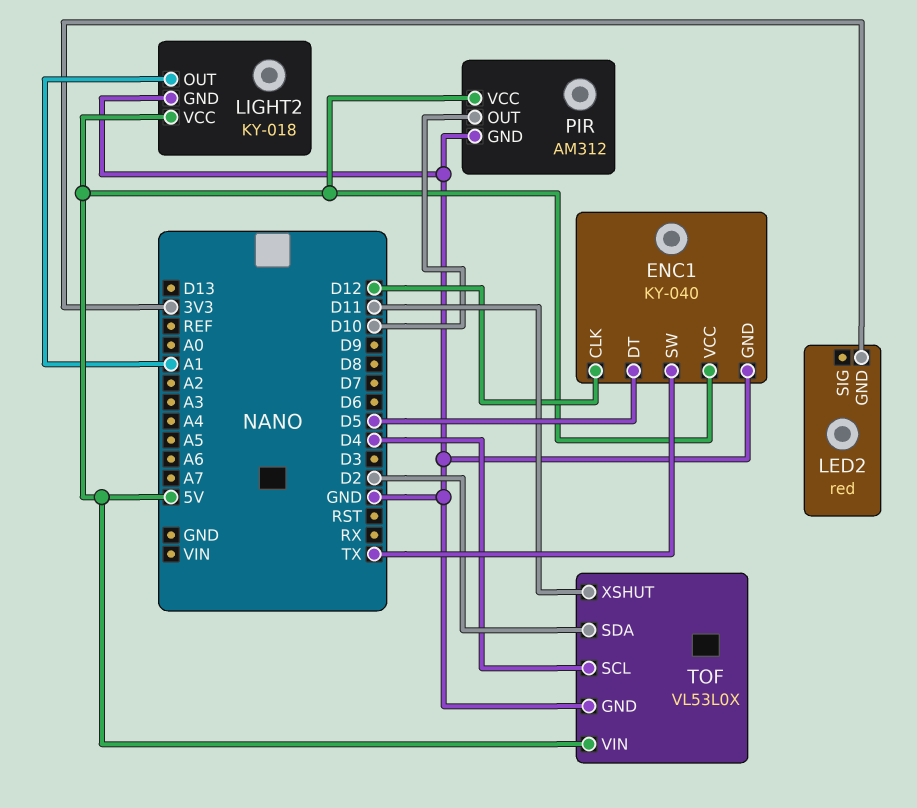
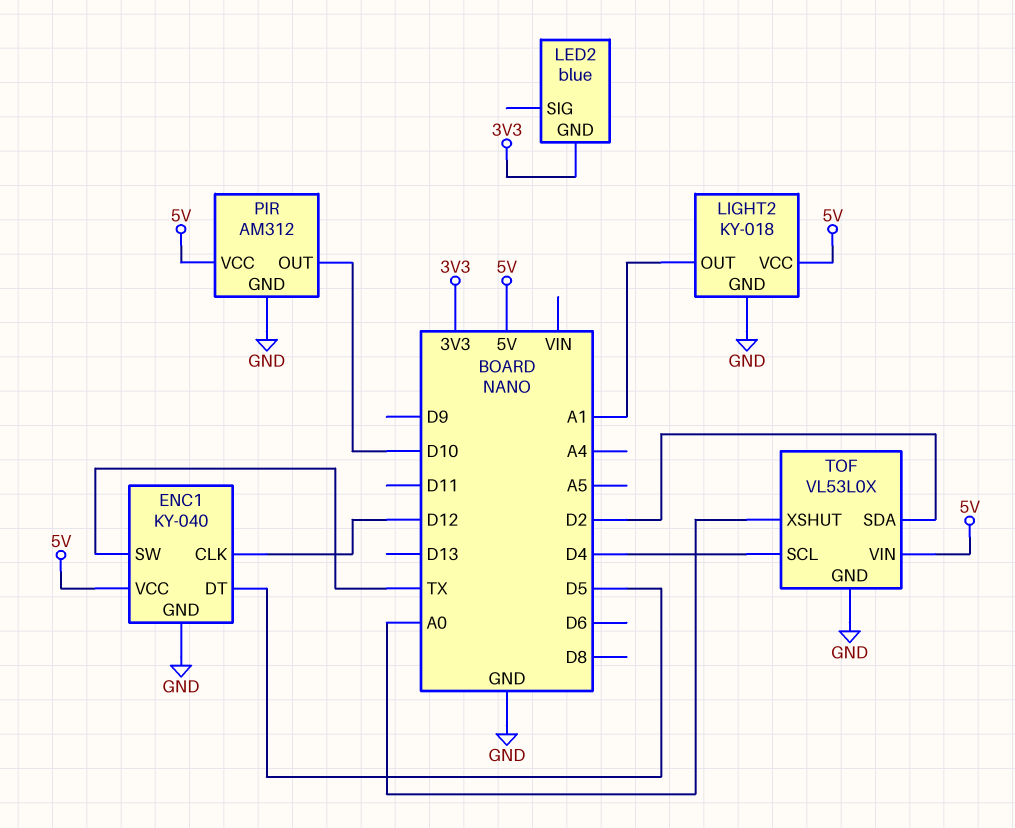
LED2: red -> blue
TOF pin XSHUT: D11 -> A0

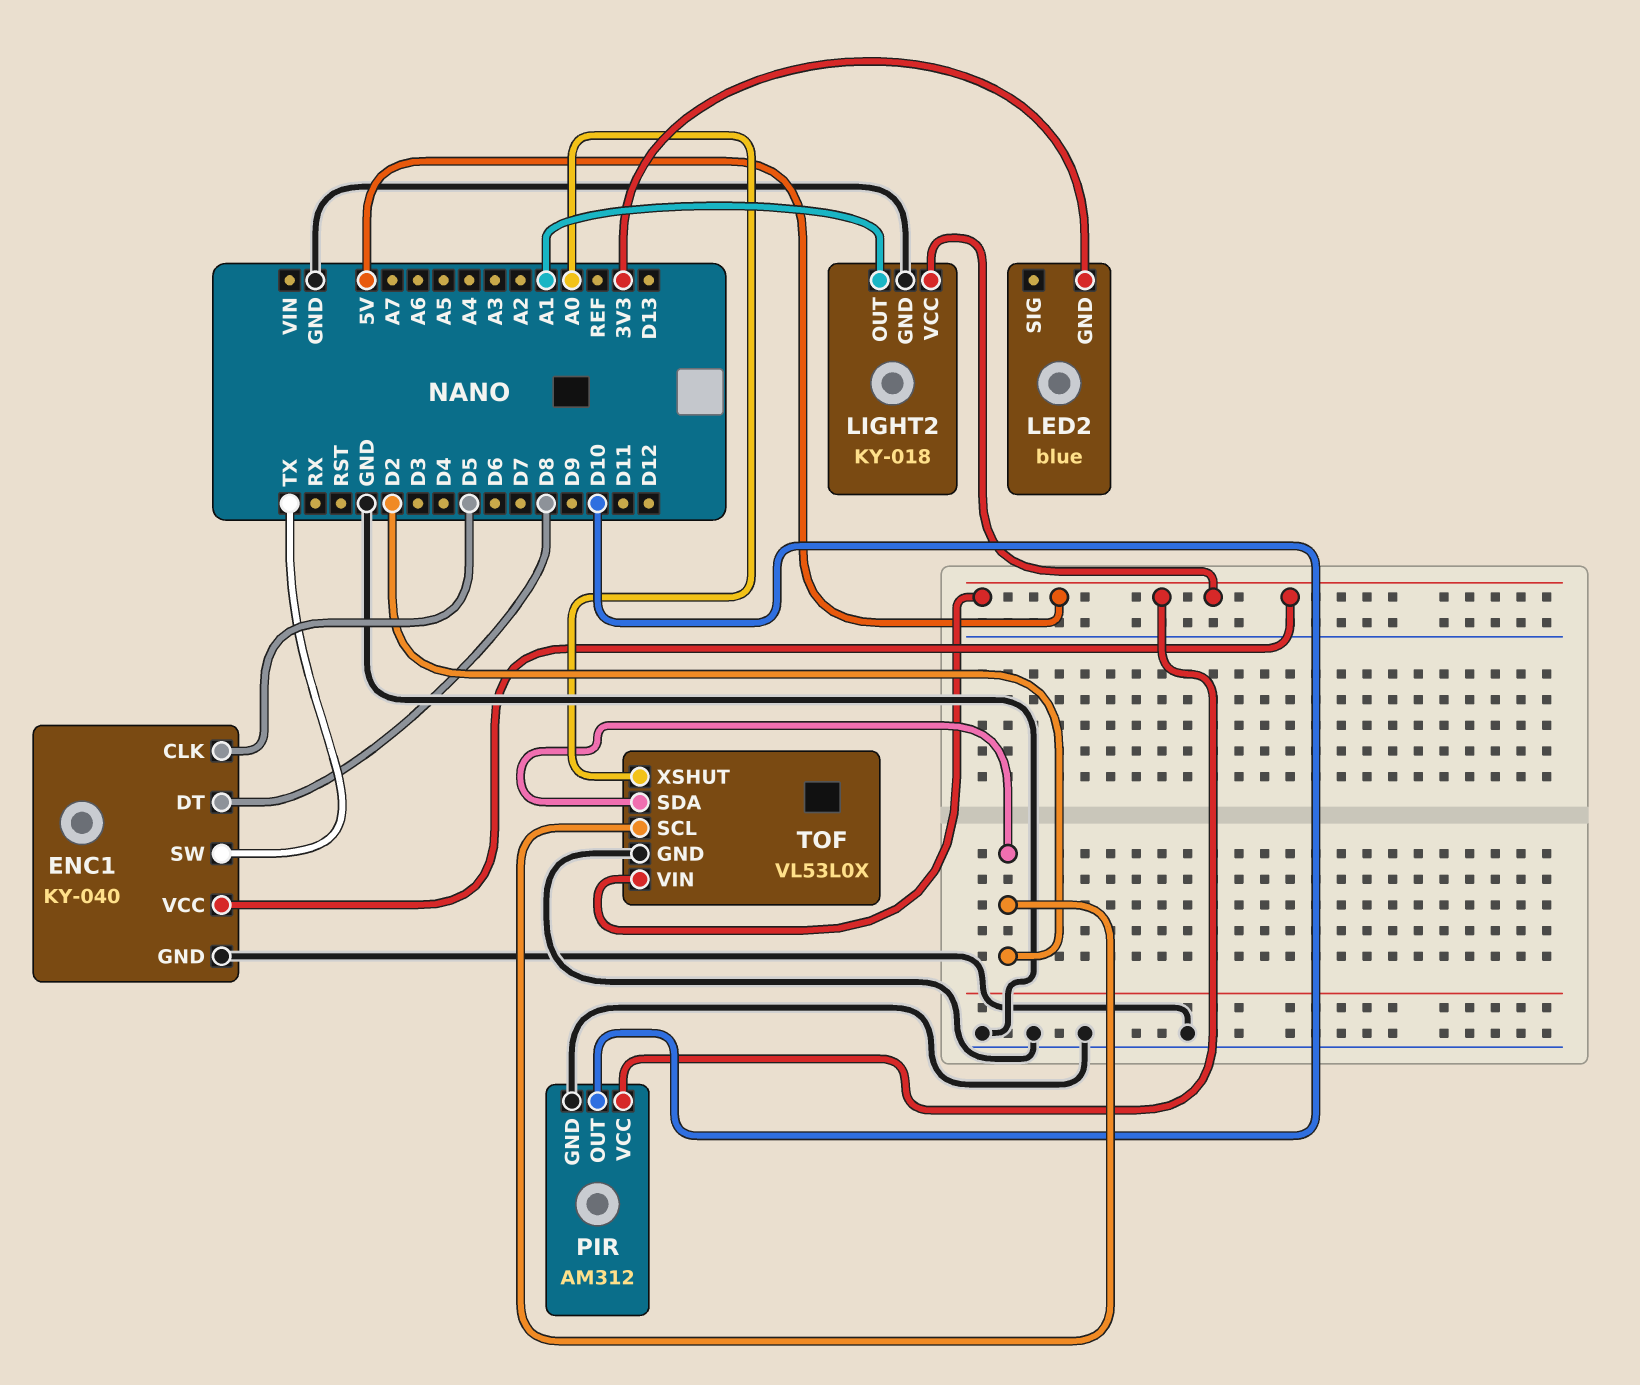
ENC1 pin CLK: D12 -> D5
ENC1 pin DT: D5 -> D8
TOF pin SCL: D4 -> D2

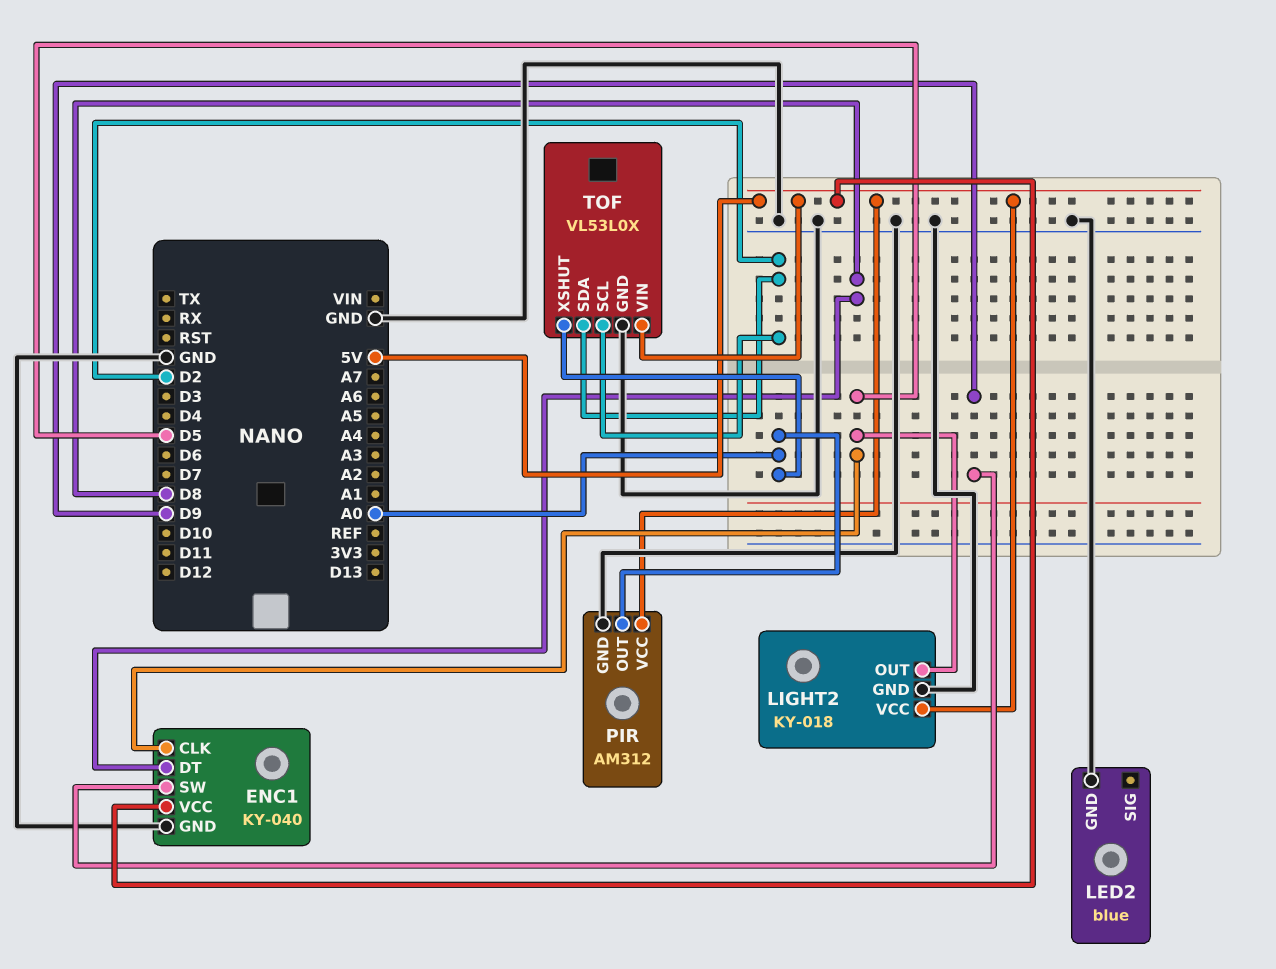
ENC1 pin SW: TX -> D9
LED2 pin GND: 3V3 -> GND
LIGHT2 pin OUT: A1 -> D5
PIR pin OUT: D10 -> A0

